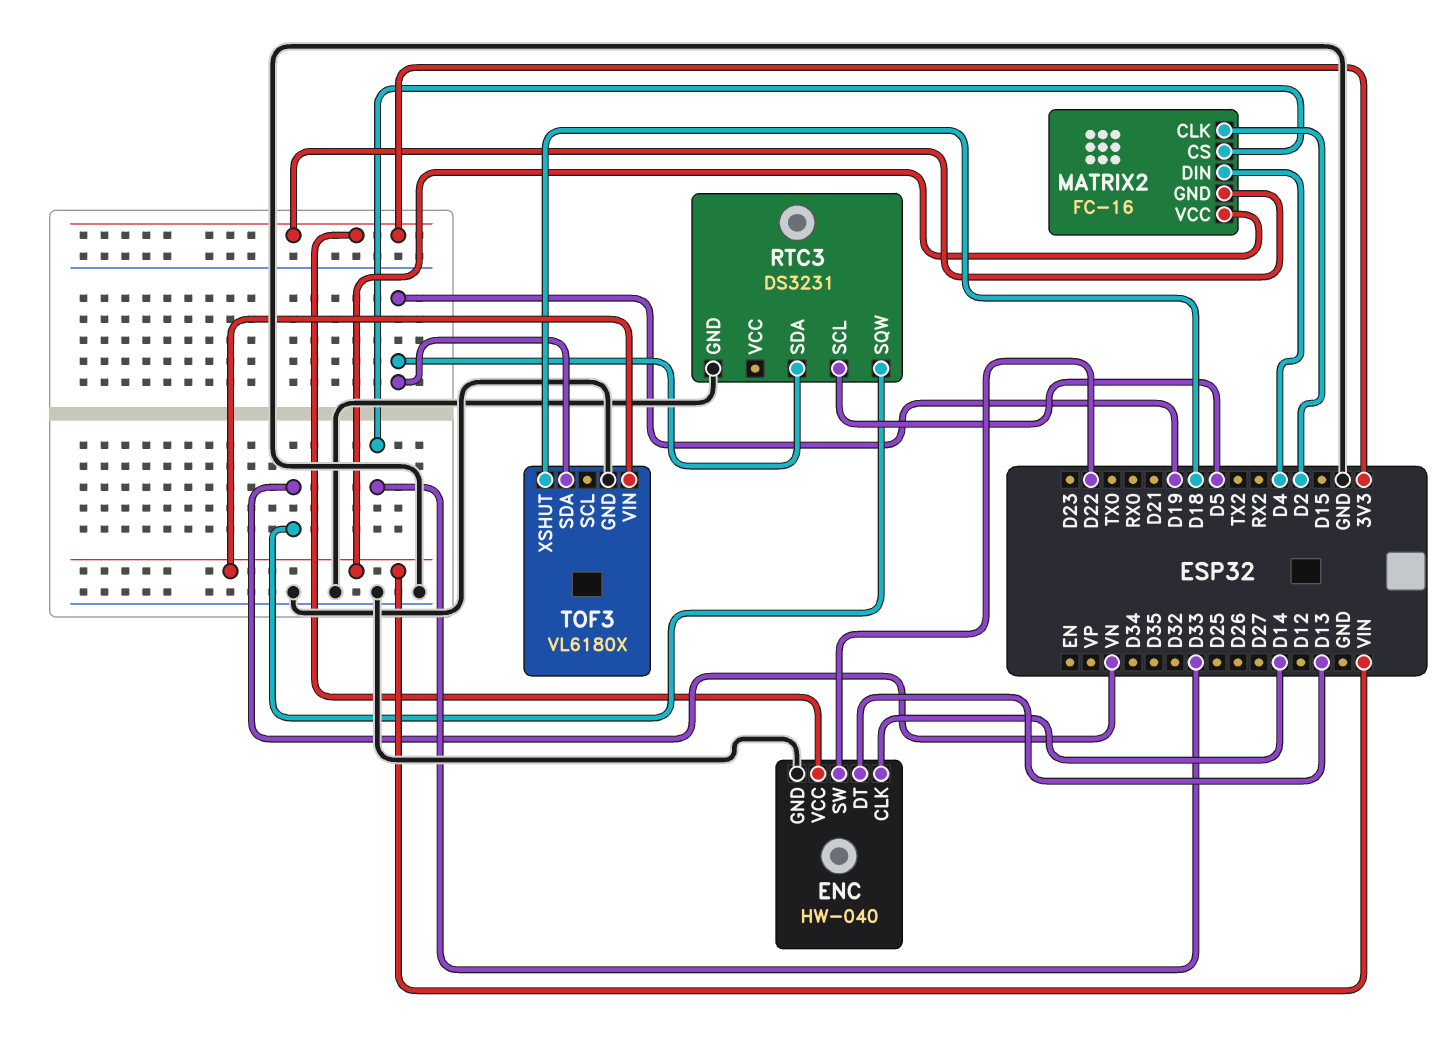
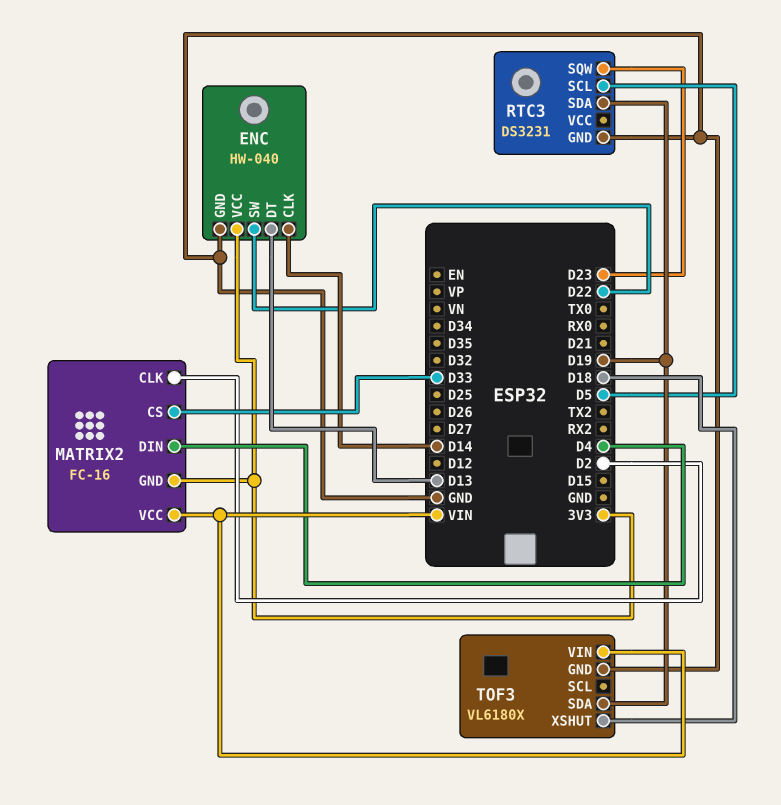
RTC3 pin SQW: VN -> D23

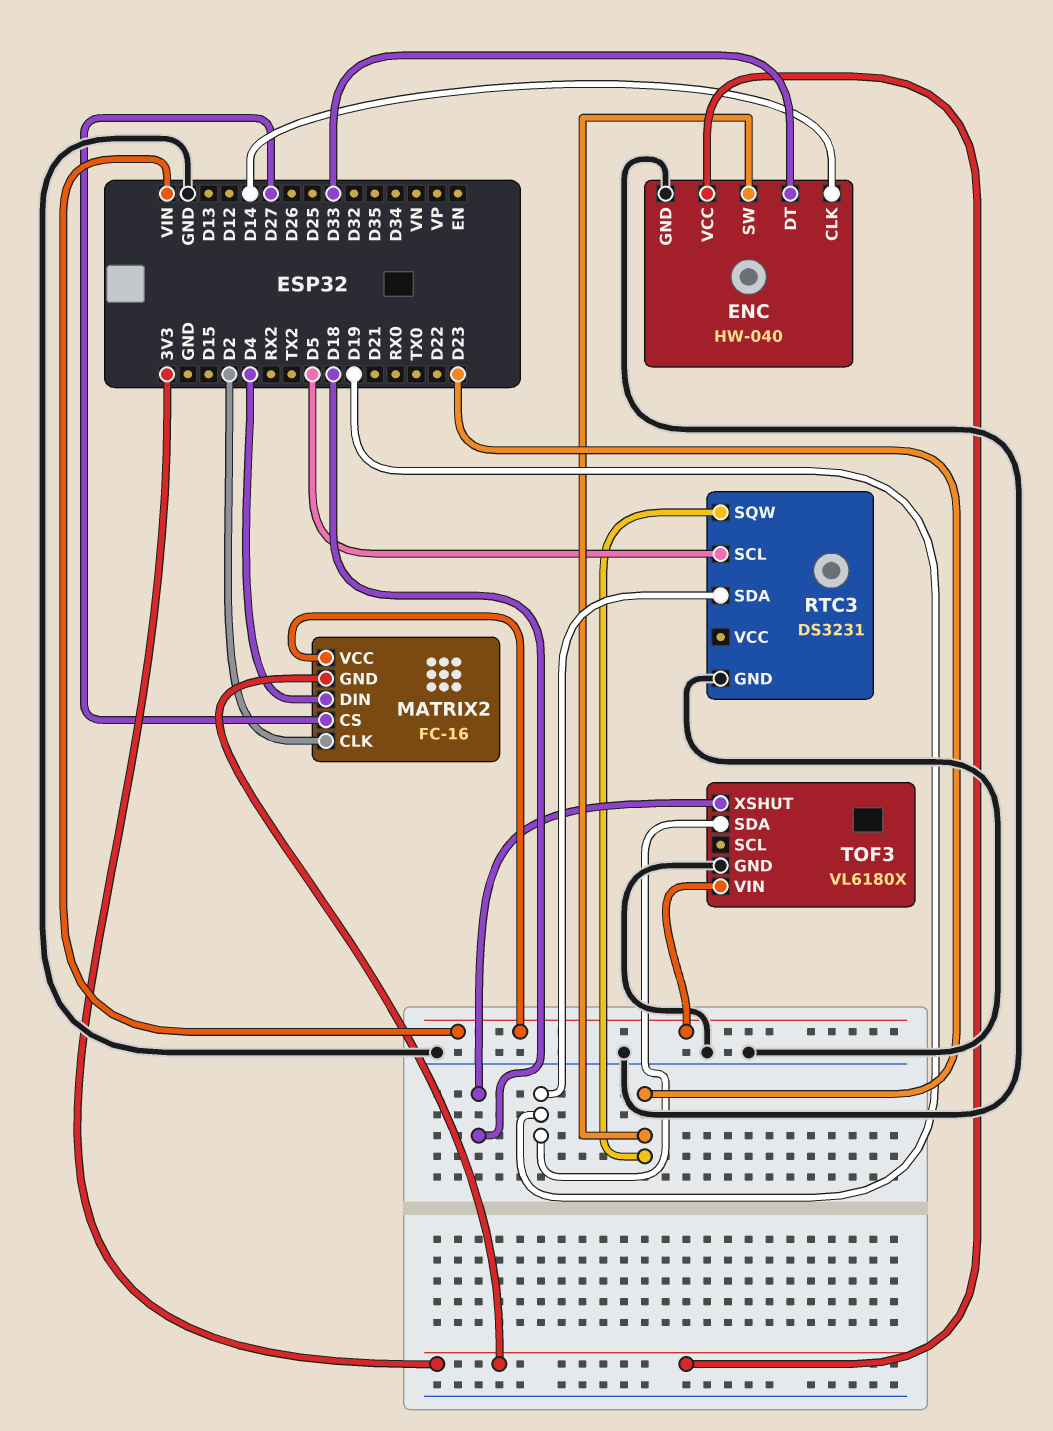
ENC pin DT: D13 -> D33
ENC pin SW: D22 -> D23
MATRIX2 pin CS: D33 -> D27

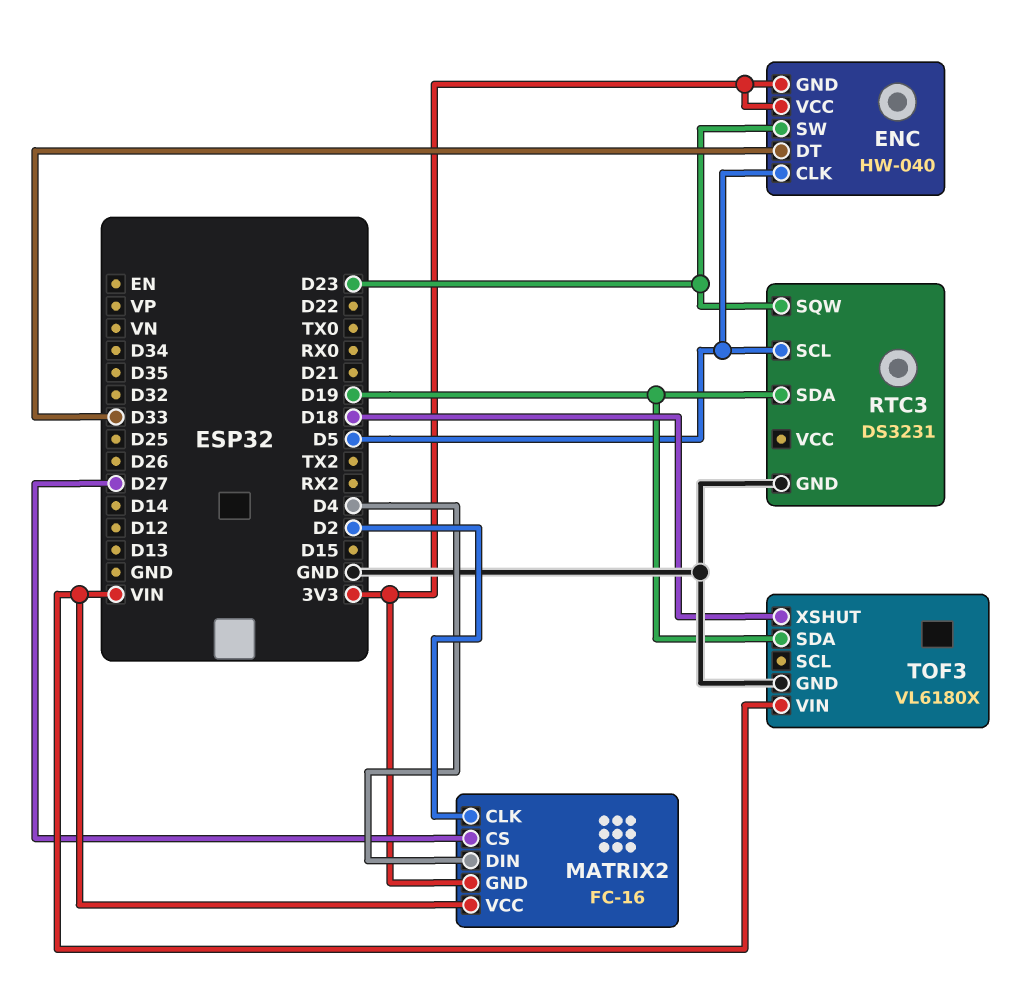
ENC pin CLK: D14 -> D5
ENC pin GND: GND -> 3V3

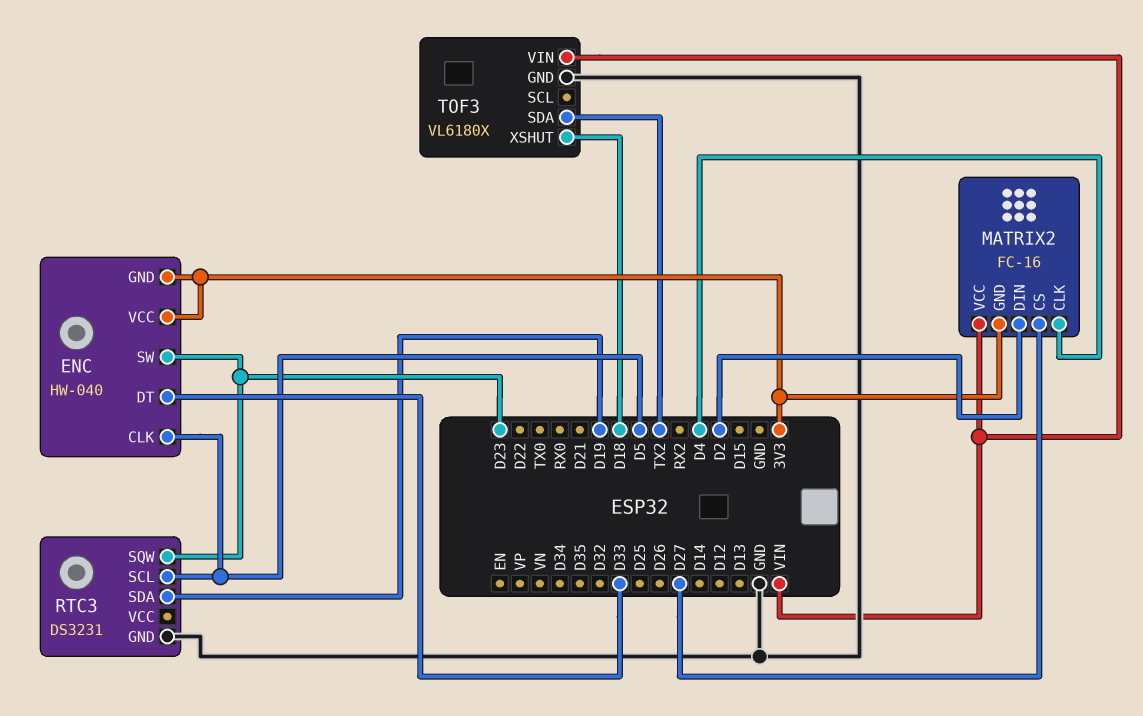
MATRIX2 pin CLK: D2 -> D4
MATRIX2 pin DIN: D4 -> D2
TOF3 pin SDA: D19 -> TX2

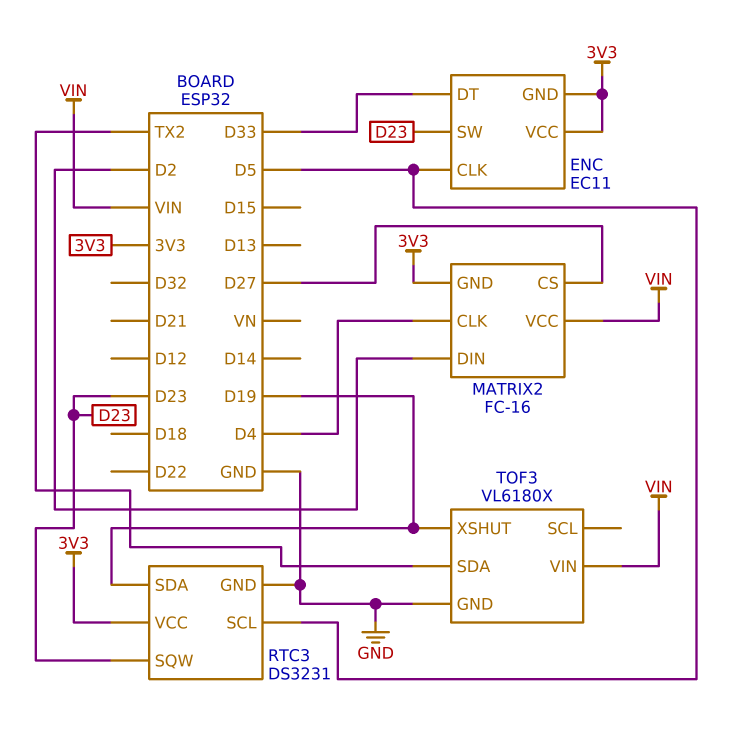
ENC: HW-040 -> EC11
RTC3 pin VCC: none -> 3V3
TOF3 pin XSHUT: D18 -> D19

